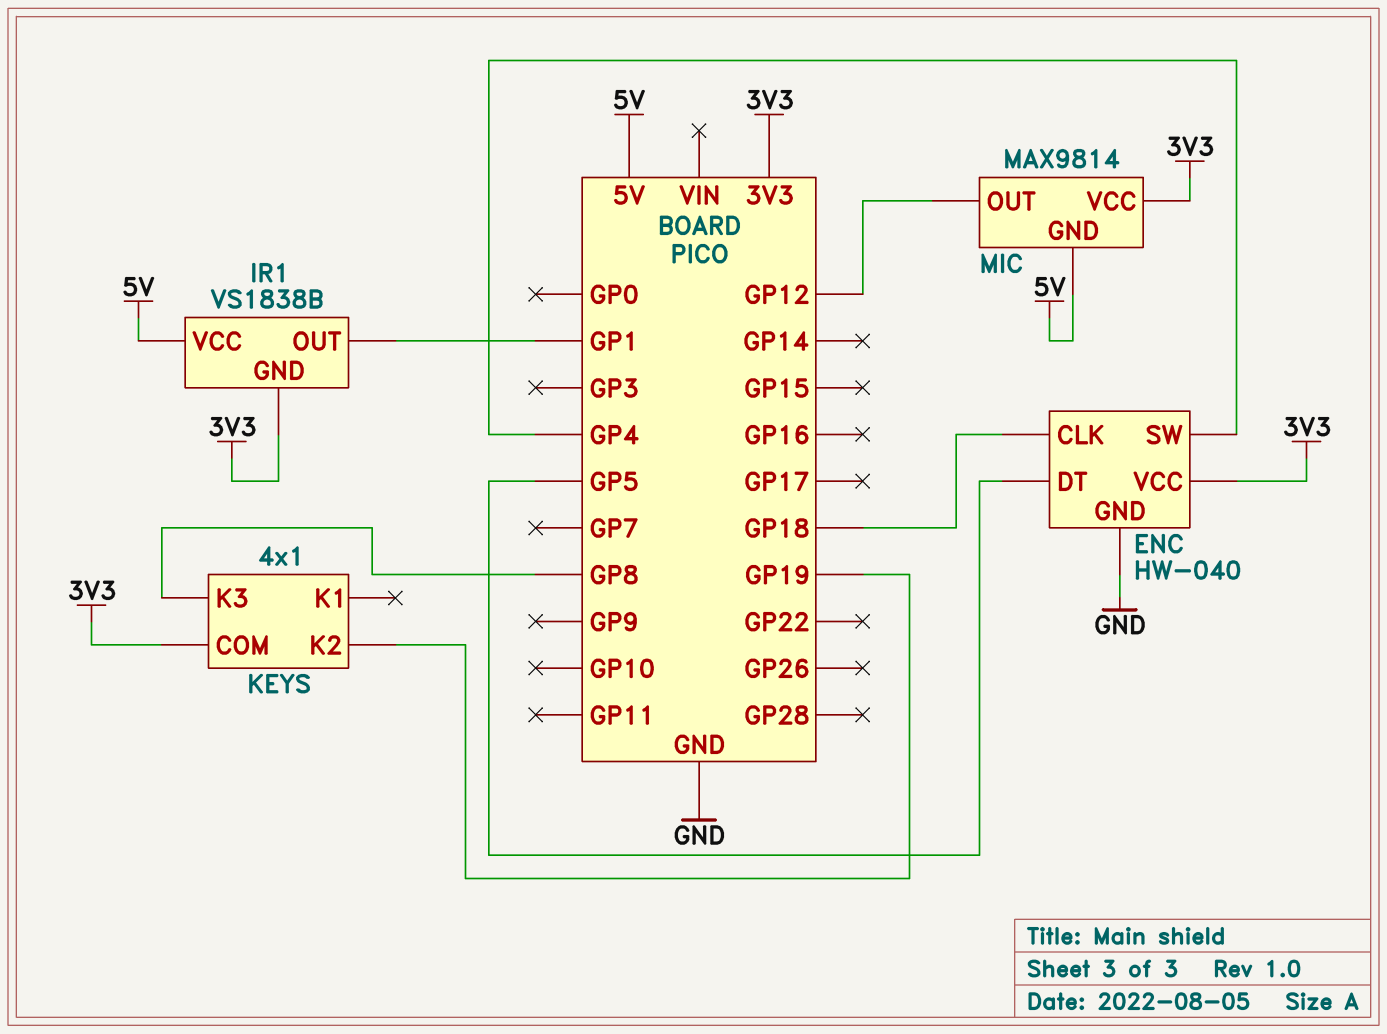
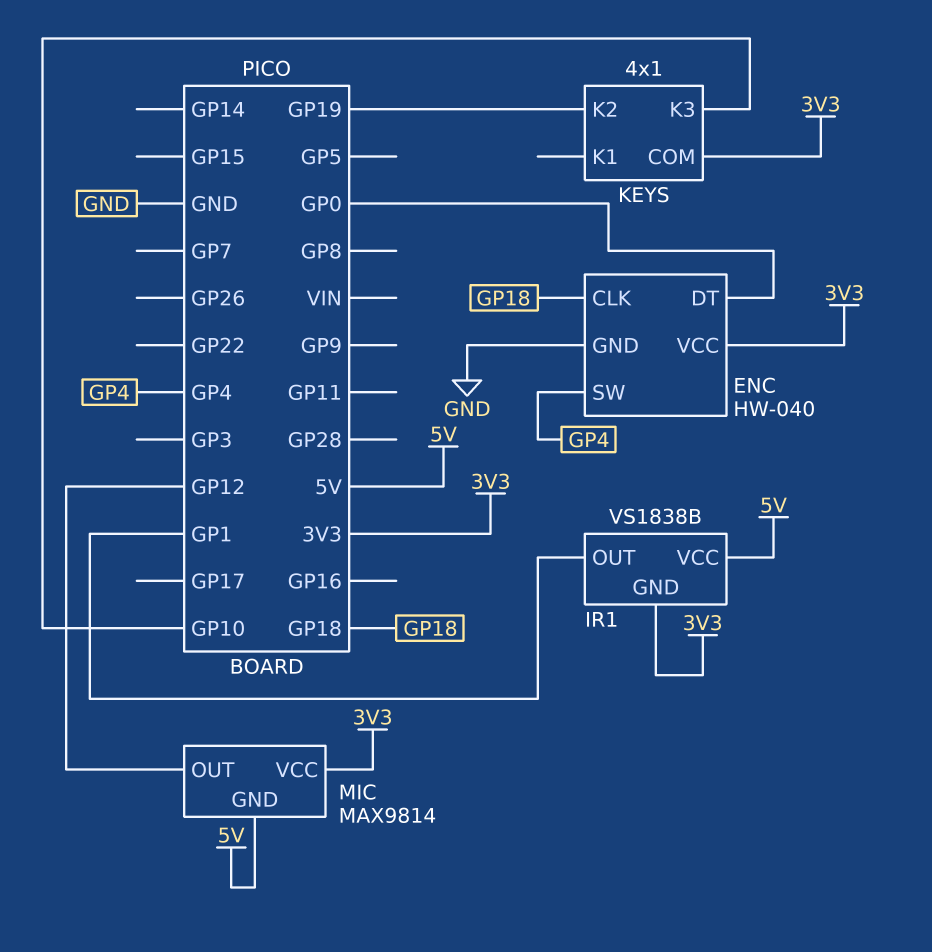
ENC pin DT: GP5 -> GP0
KEYS pin K3: GP8 -> GP10

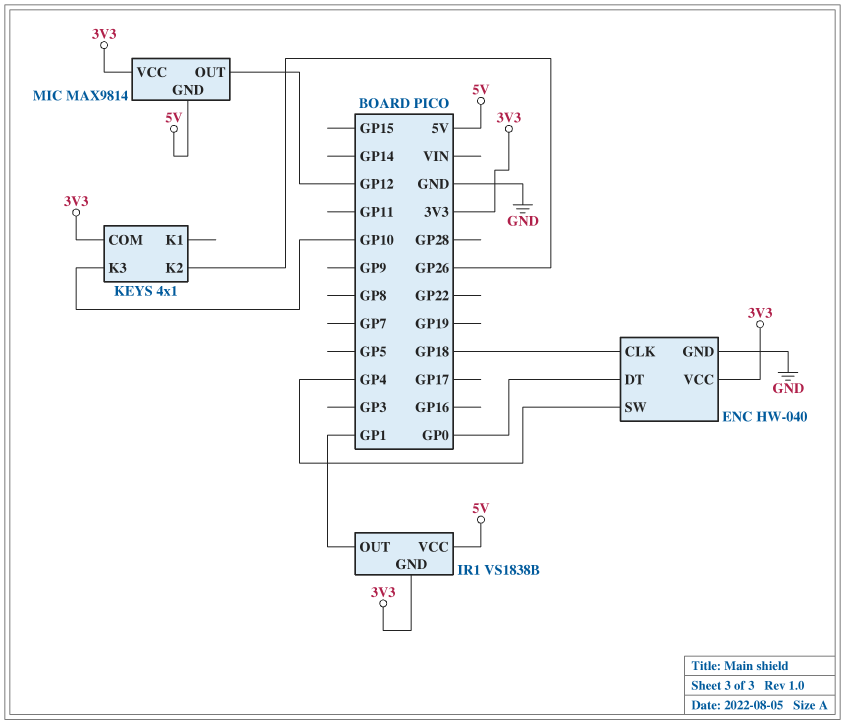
KEYS pin K2: GP19 -> GP26

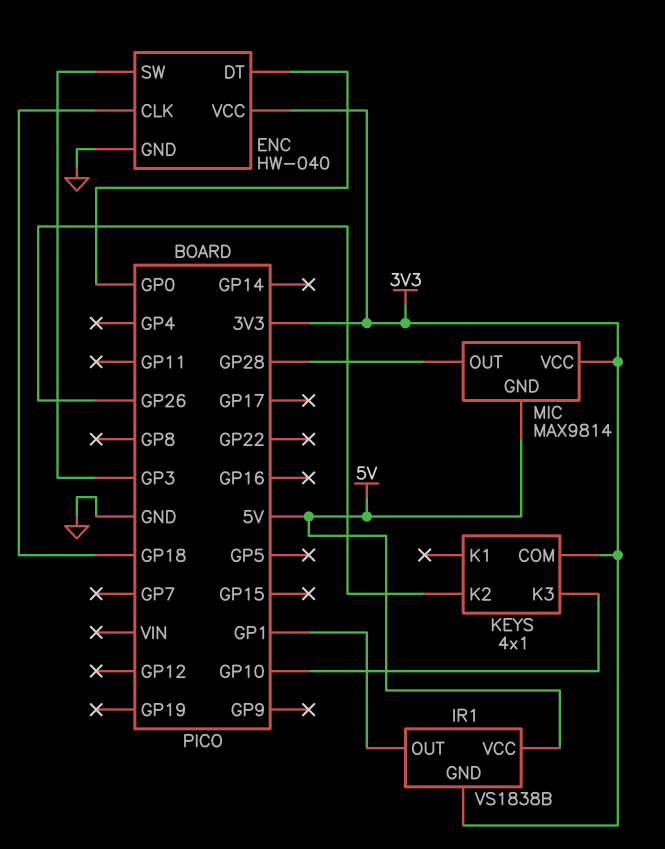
ENC pin SW: GP4 -> GP3
MIC pin OUT: GP12 -> GP28

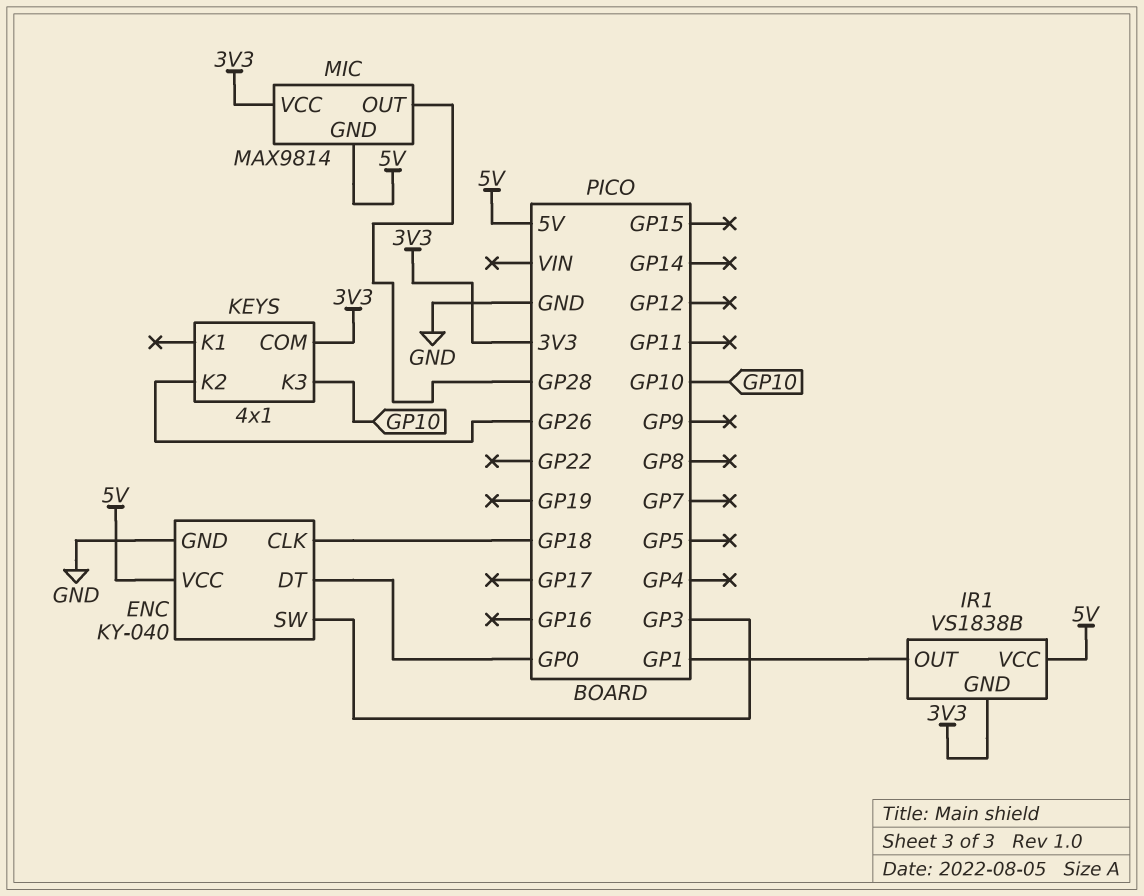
ENC: HW-040 -> KY-040
ENC pin VCC: 3V3 -> 5V

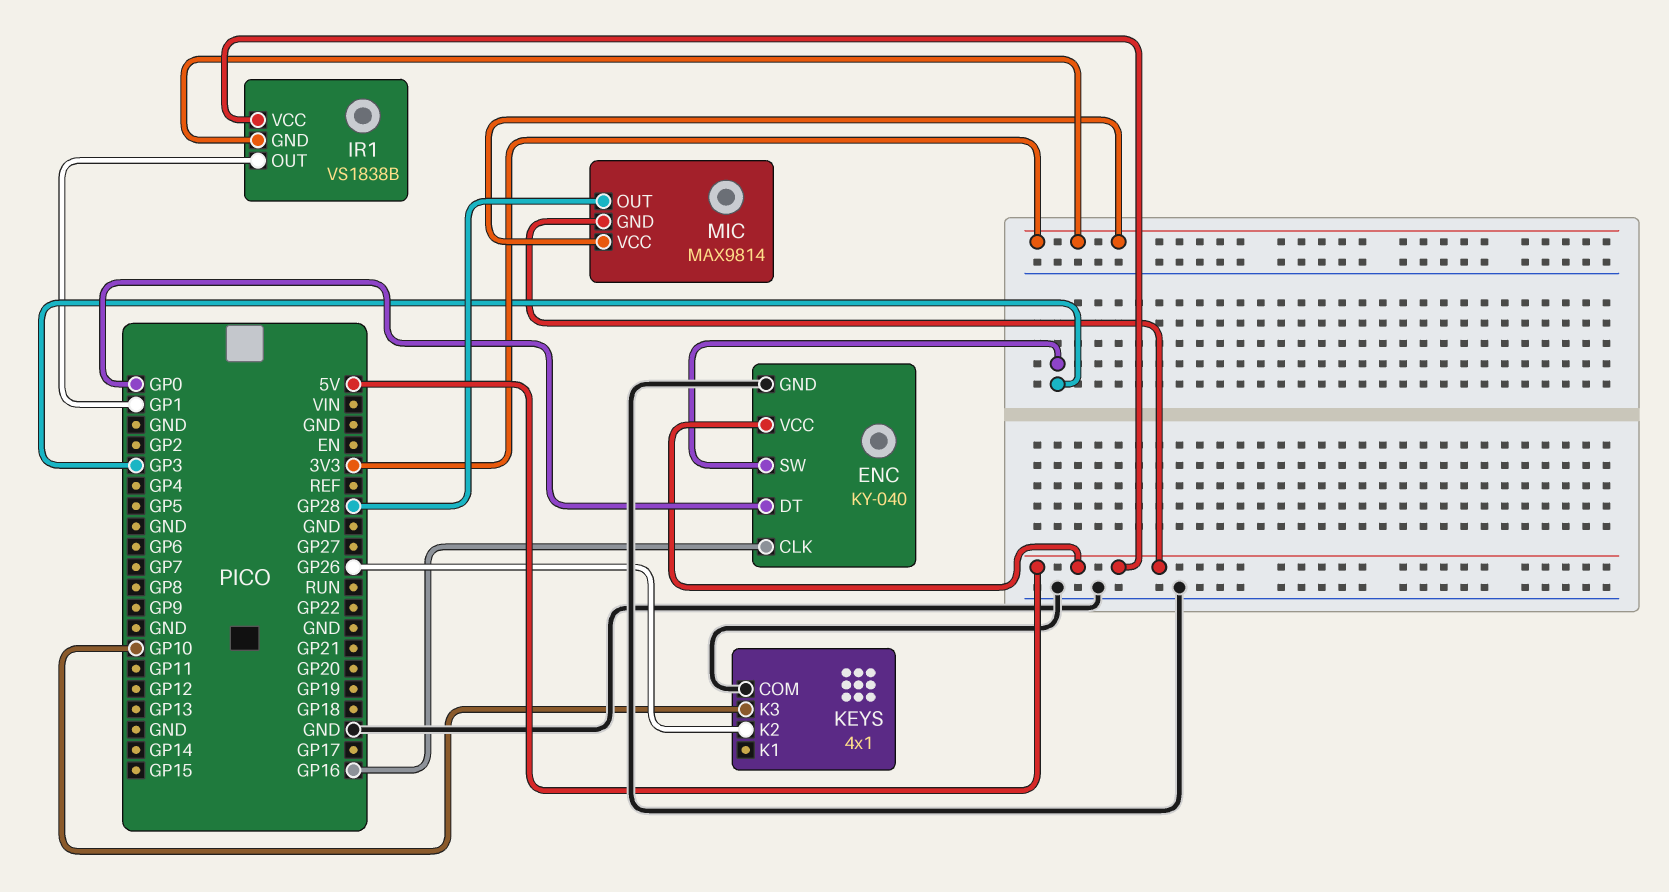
ENC pin CLK: GP18 -> GP16
KEYS pin COM: 3V3 -> GND

